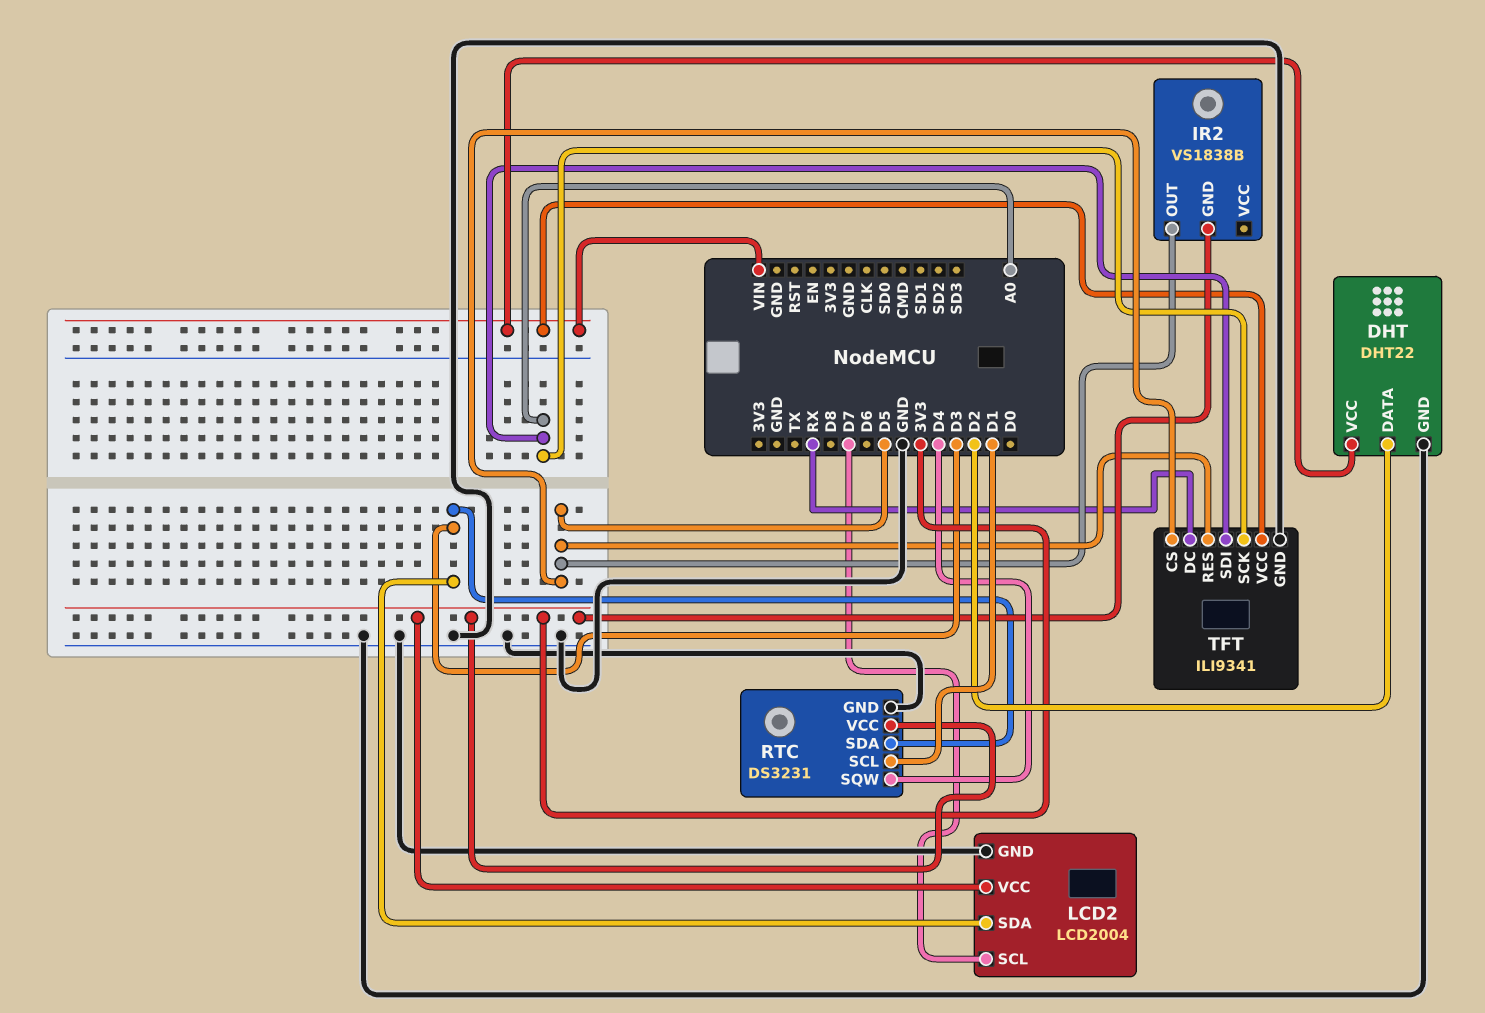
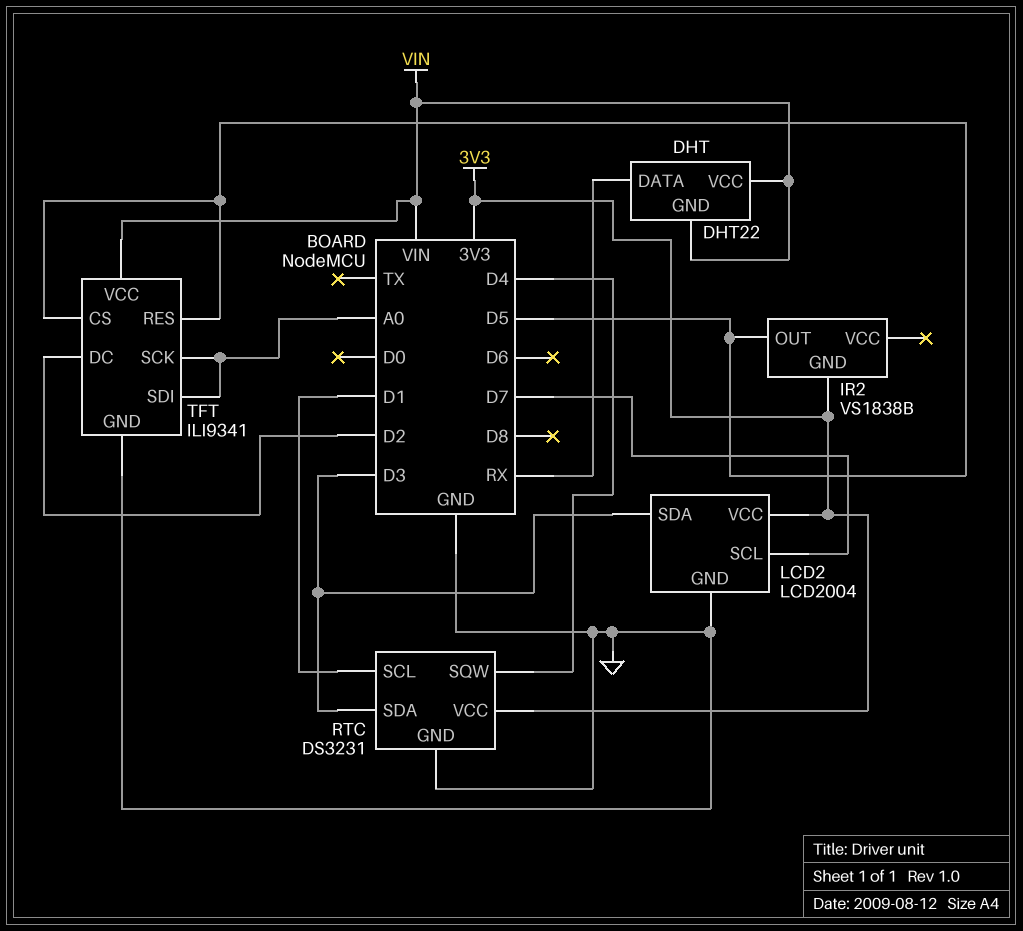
DHT pin DATA: D2 -> RX
DHT pin GND: GND -> VIN
TFT pin DC: RX -> D2

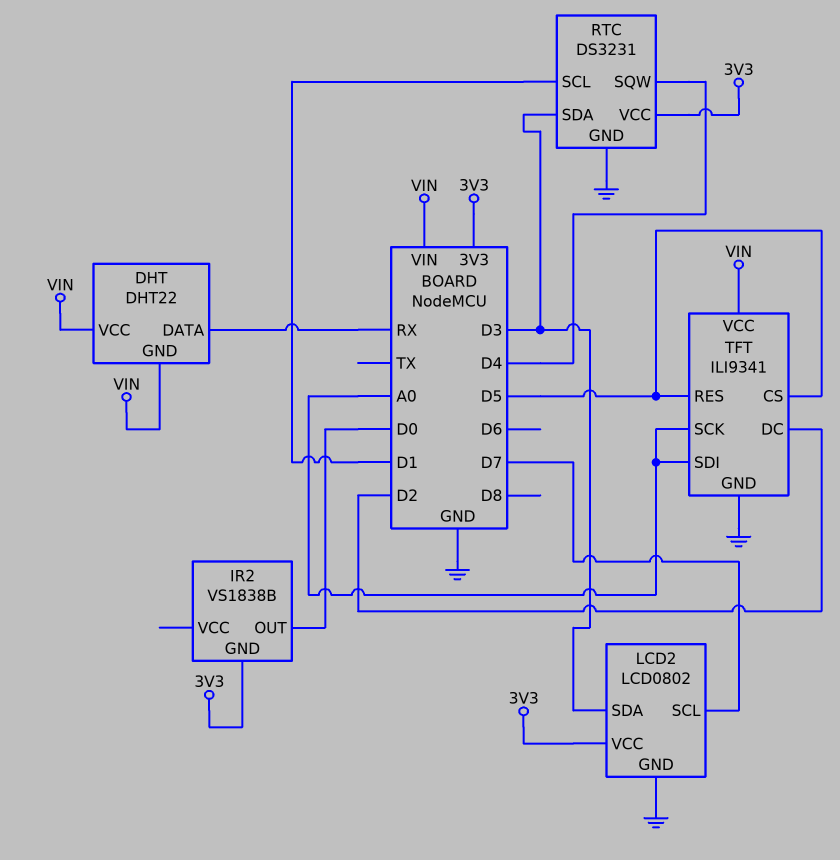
IR2 pin OUT: D5 -> D0
LCD2: LCD2004 -> LCD0802

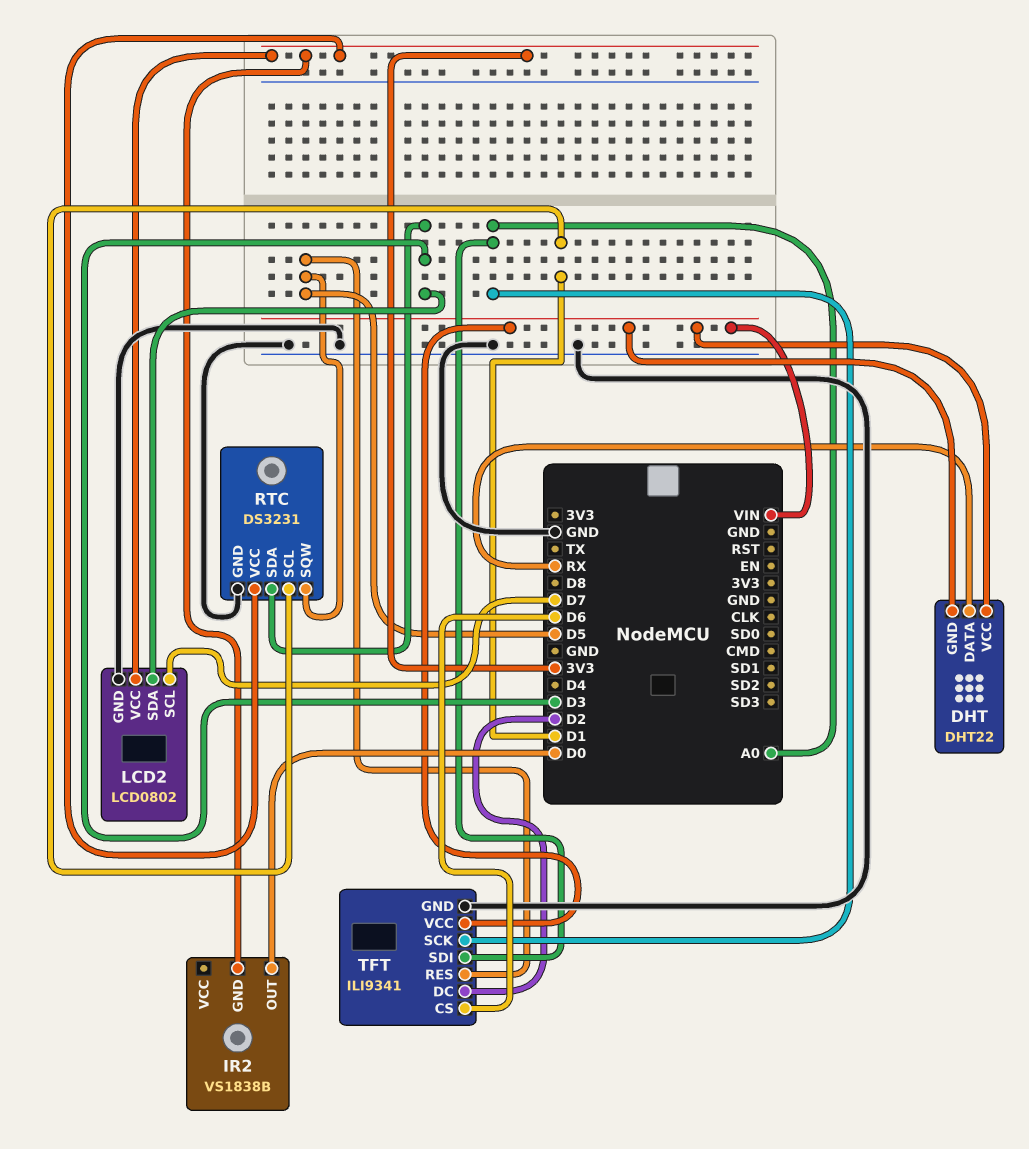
RTC pin SQW: D4 -> D5
TFT pin CS: D5 -> D6

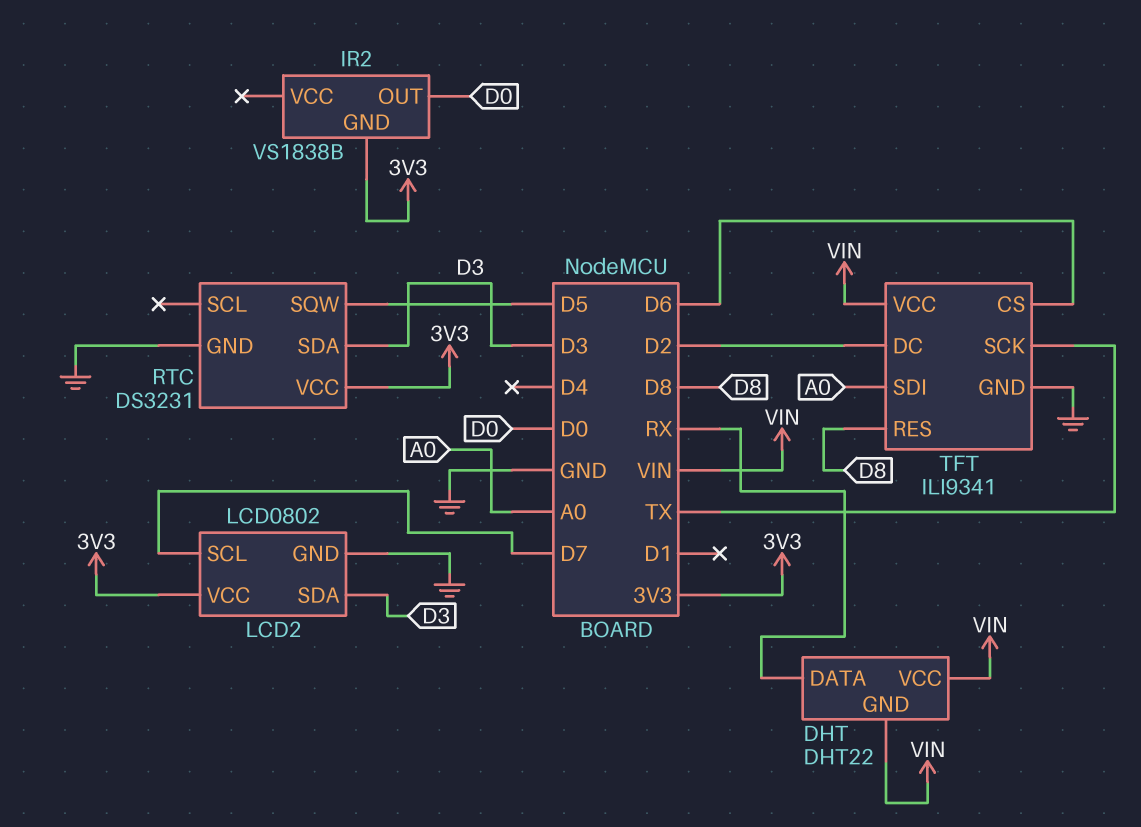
RTC pin SCL: D1 -> none
TFT pin RES: D5 -> D8
TFT pin SCK: A0 -> TX

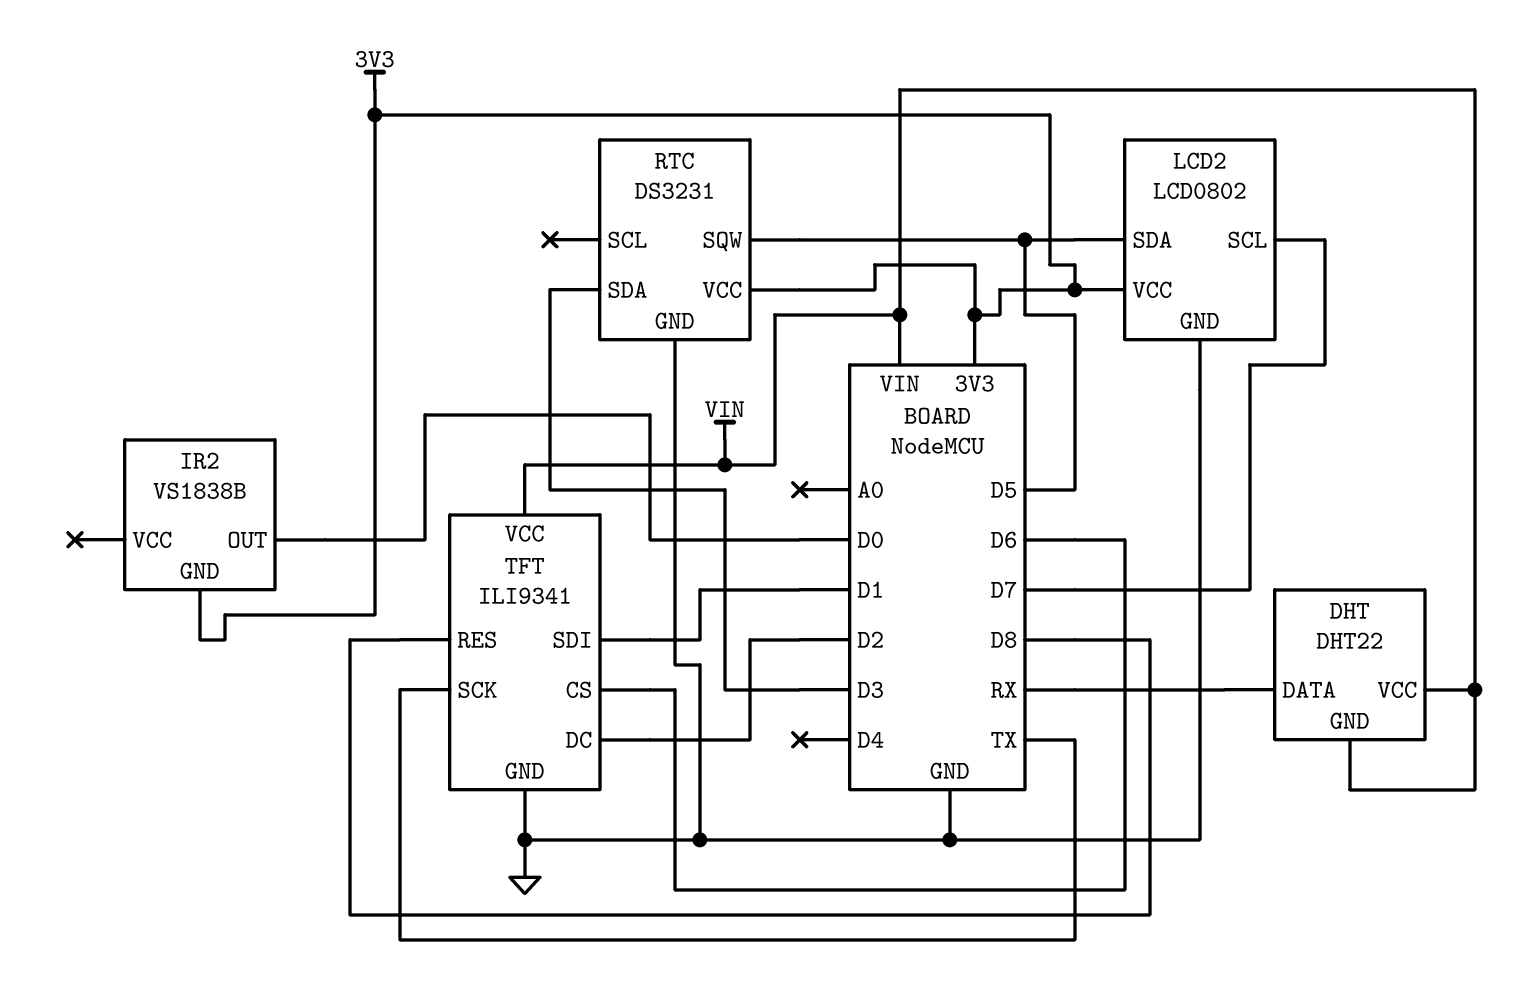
LCD2 pin SDA: D3 -> D5
TFT pin SDI: A0 -> D1

